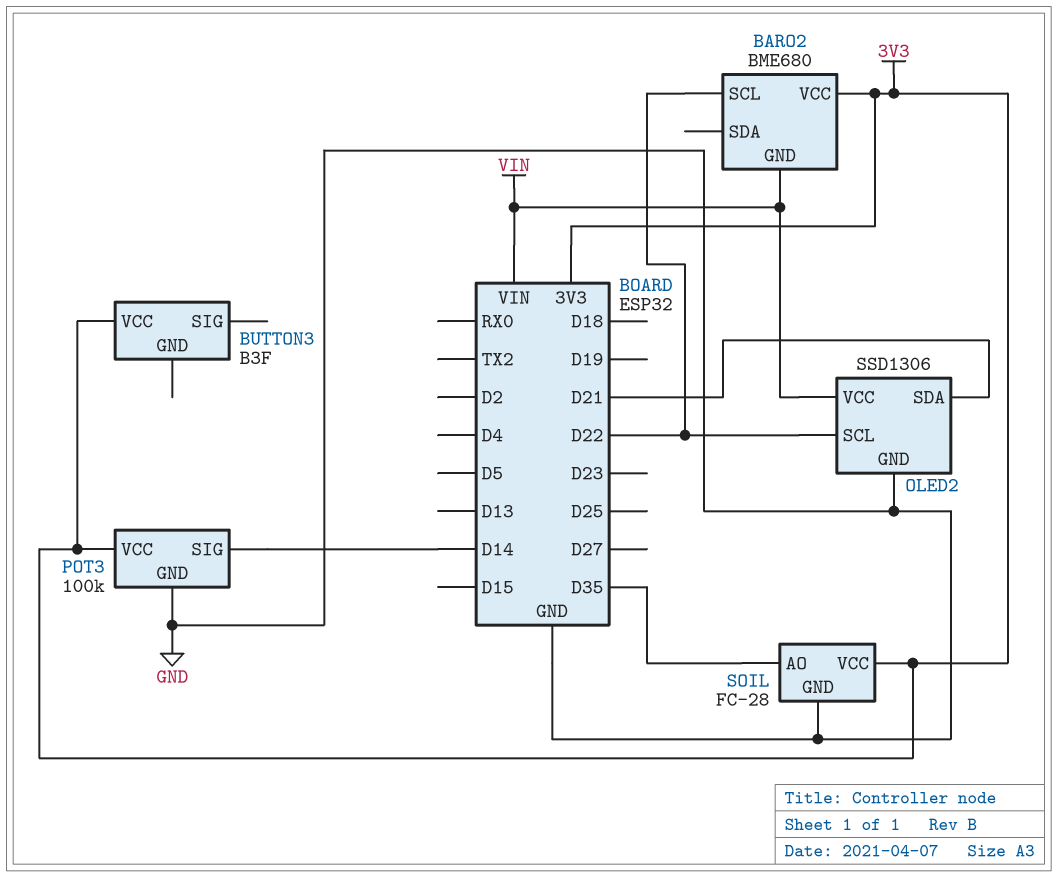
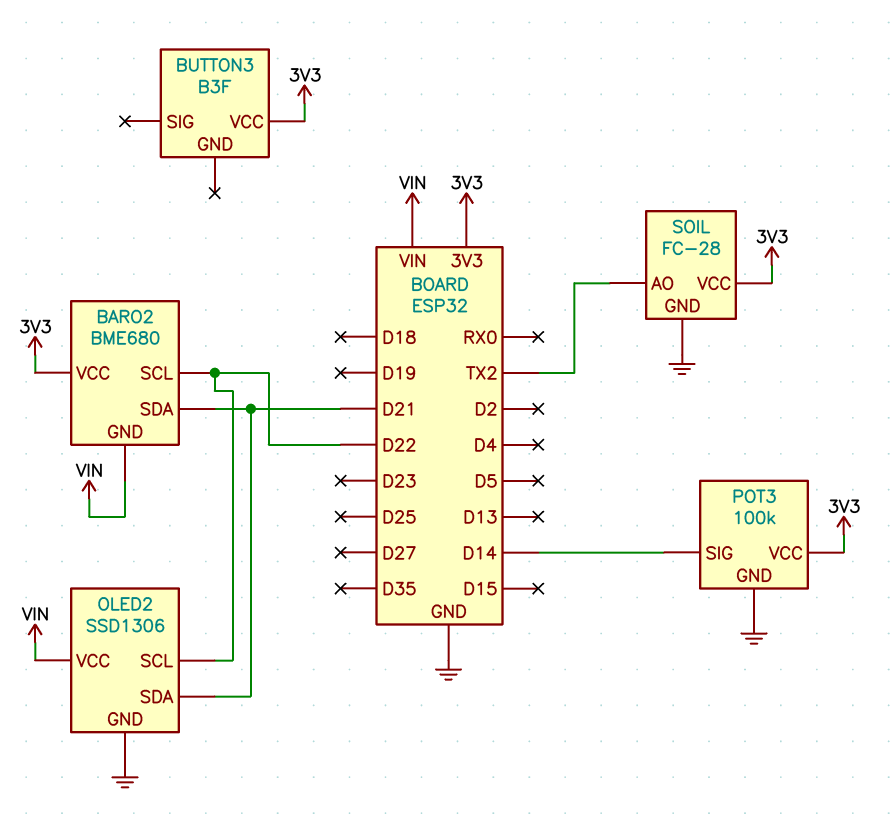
BARO2 pin SDA: none -> D21
SOIL pin AO: D35 -> TX2

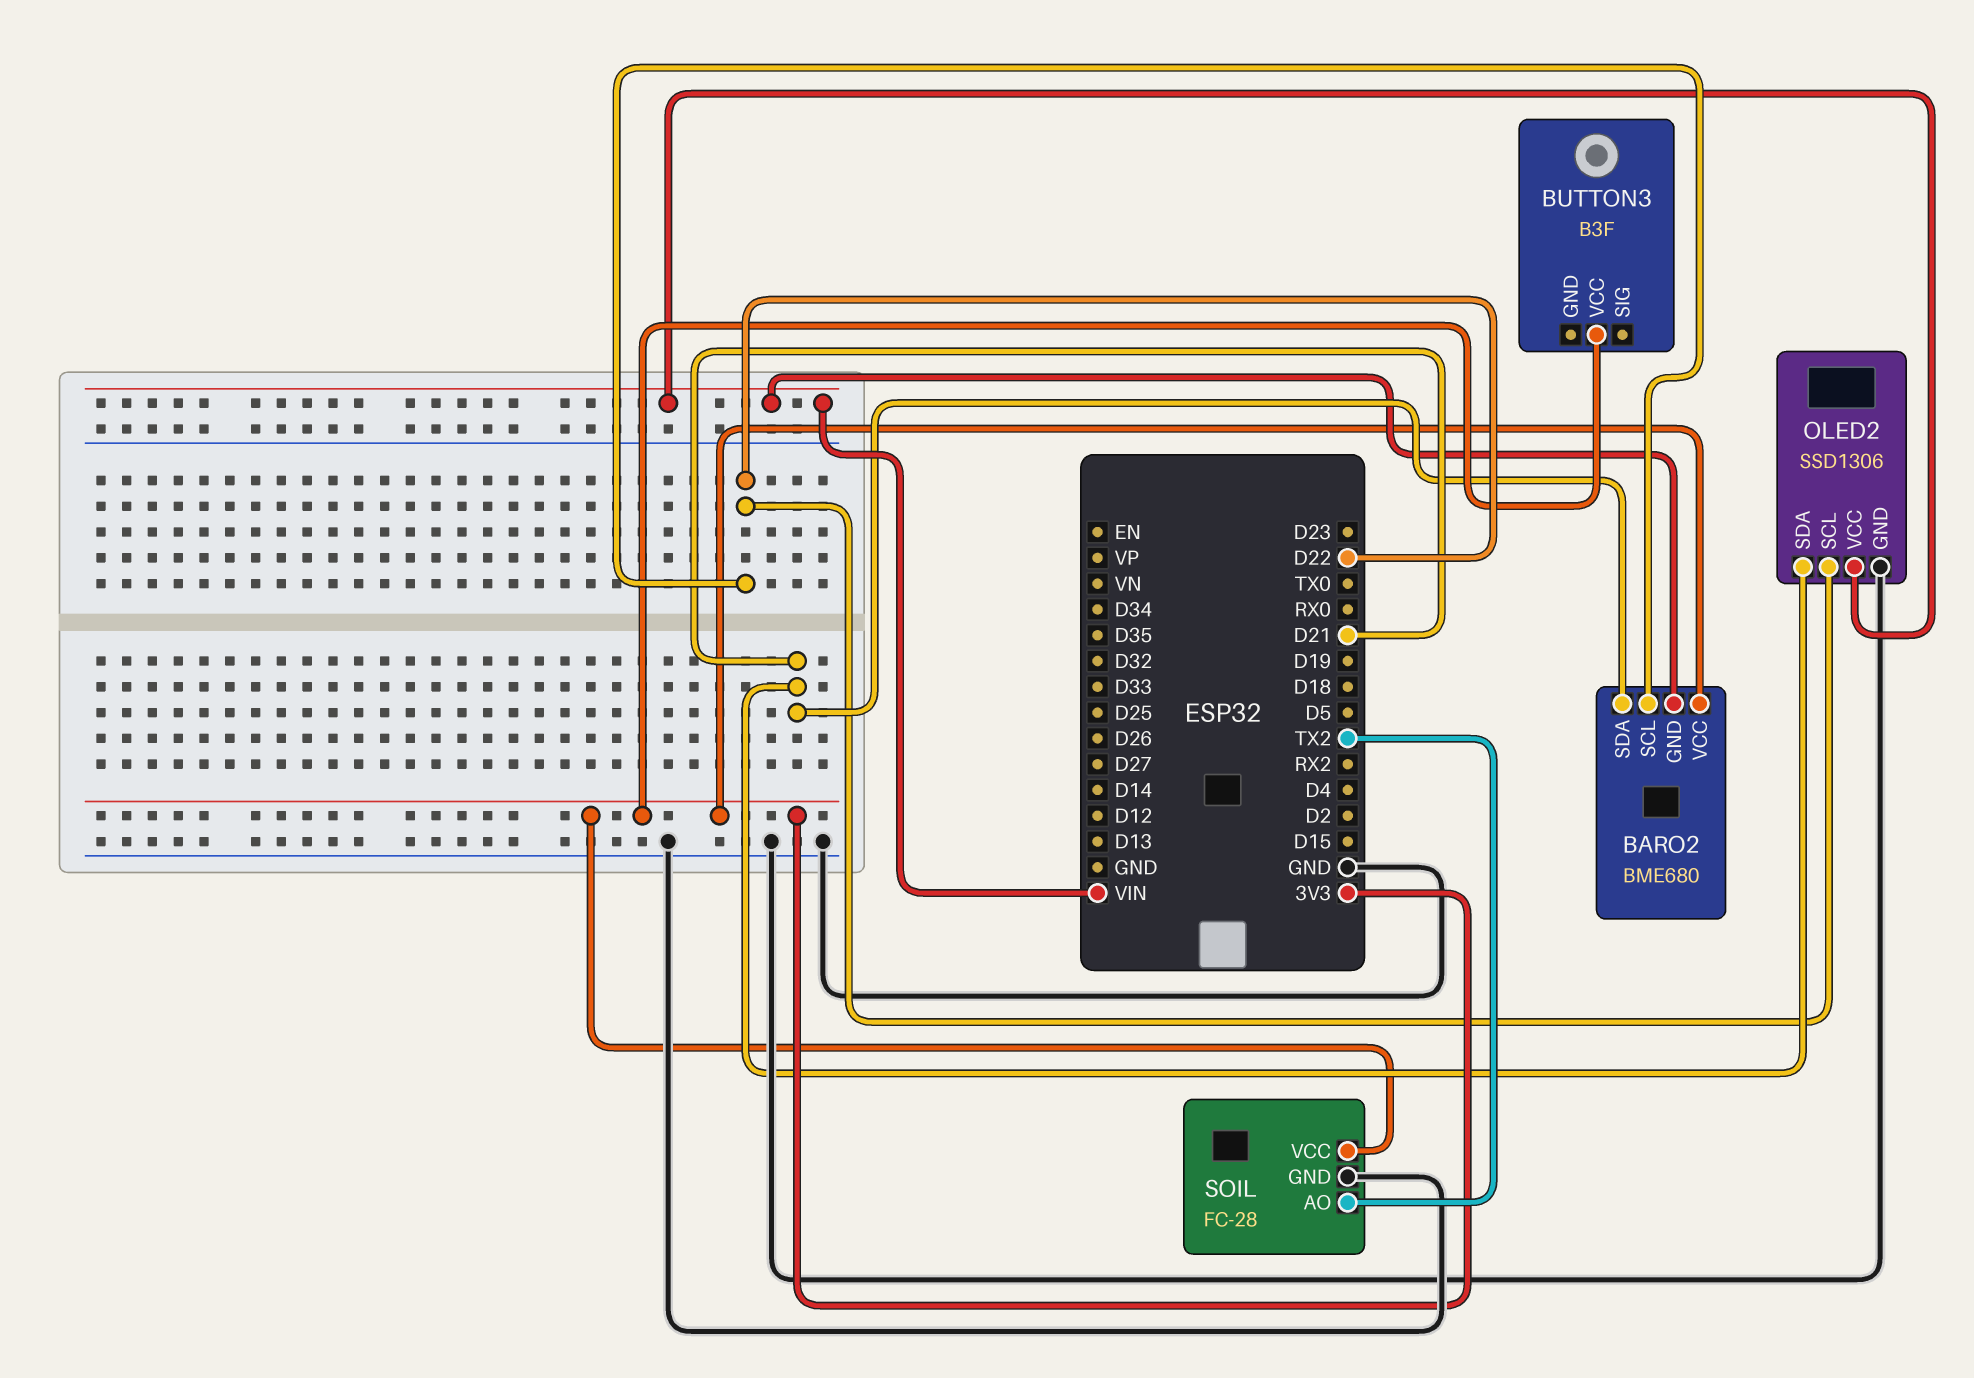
POT3: 100k -> none
POT3 pin GND: GND -> none
POT3 pin SIG: D14 -> none
POT3 pin VCC: 3V3 -> none

